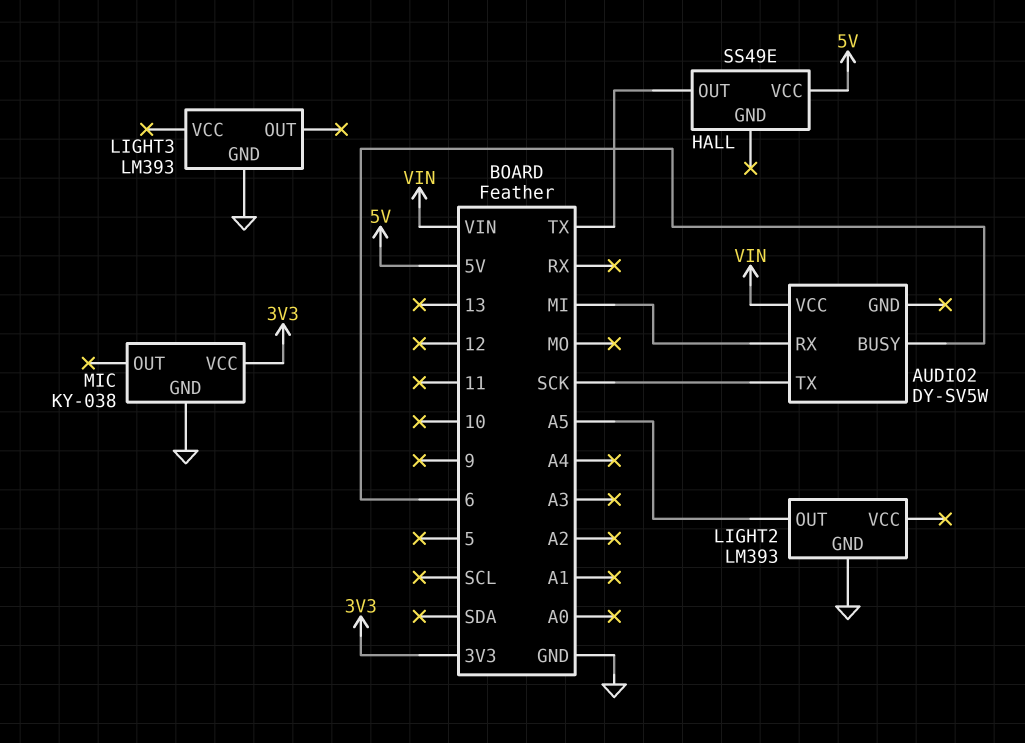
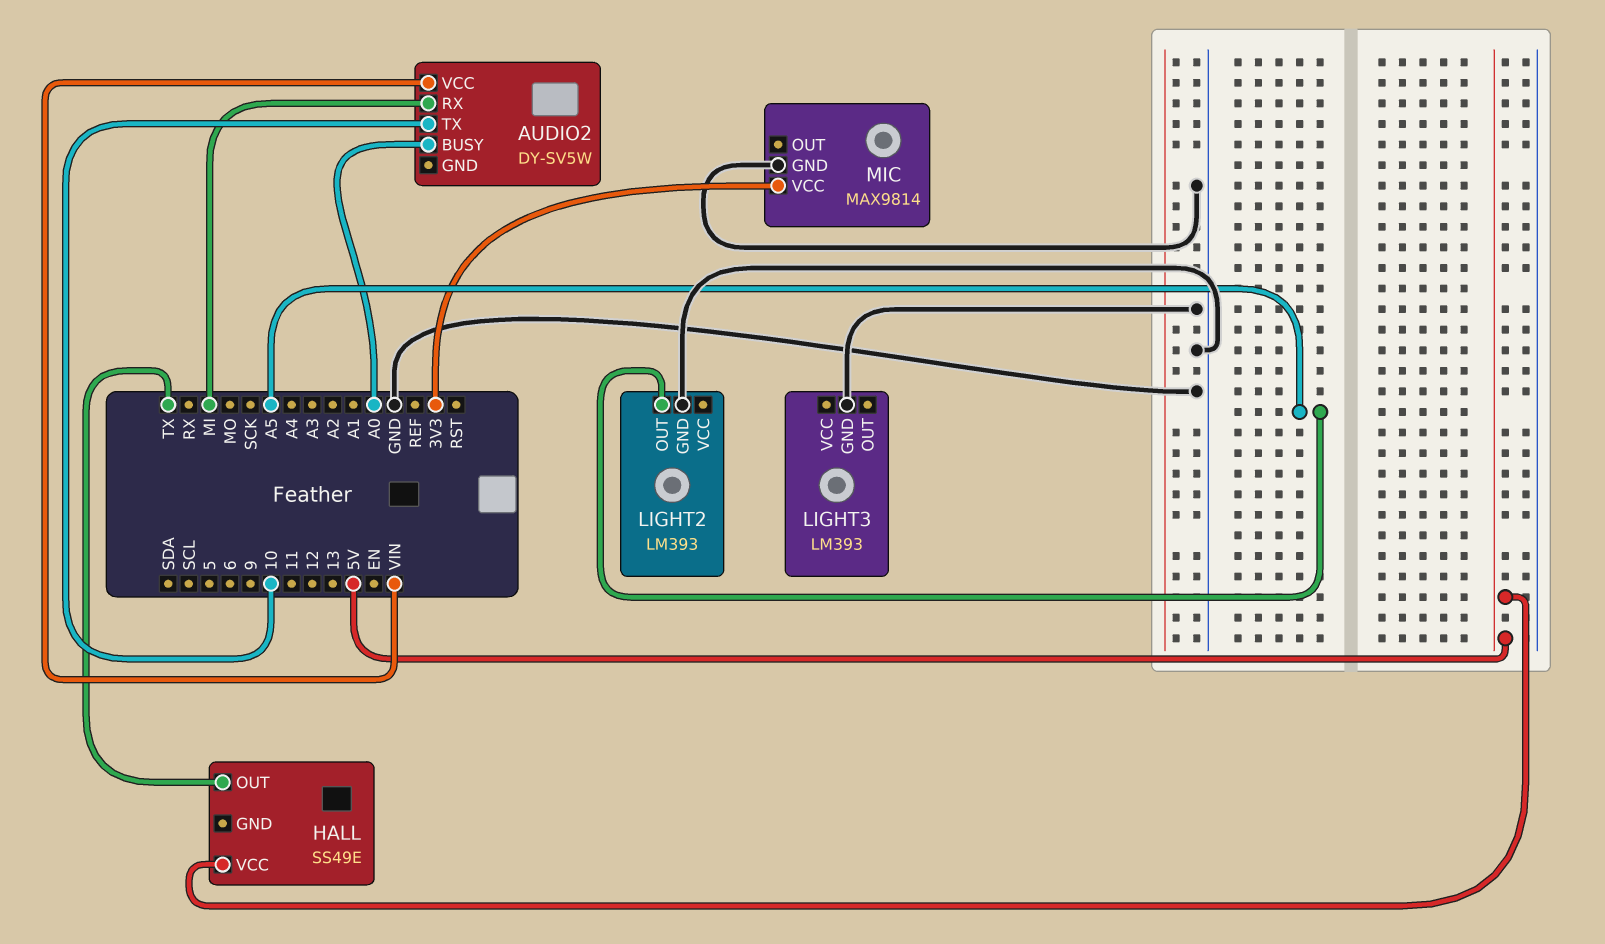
AUDIO2 pin BUSY: 6 -> A0
AUDIO2 pin TX: SCK -> 10
MIC: KY-038 -> MAX9814

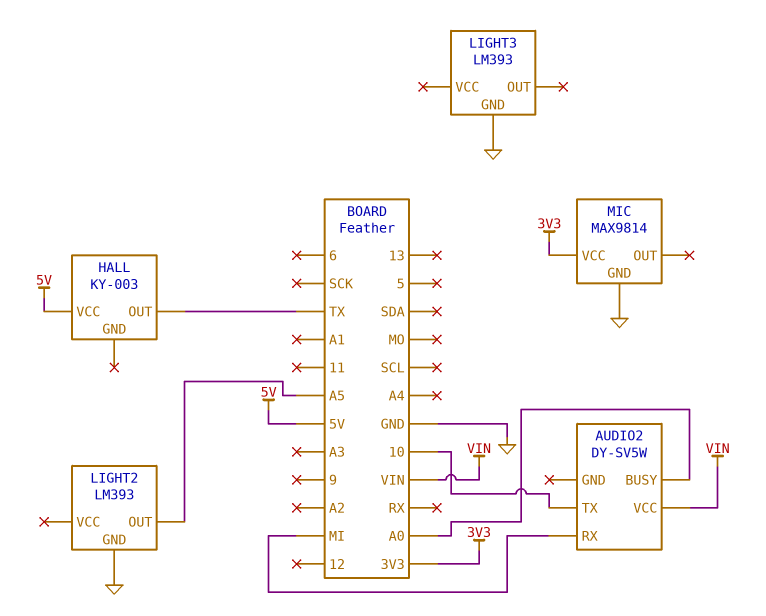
HALL: SS49E -> KY-003

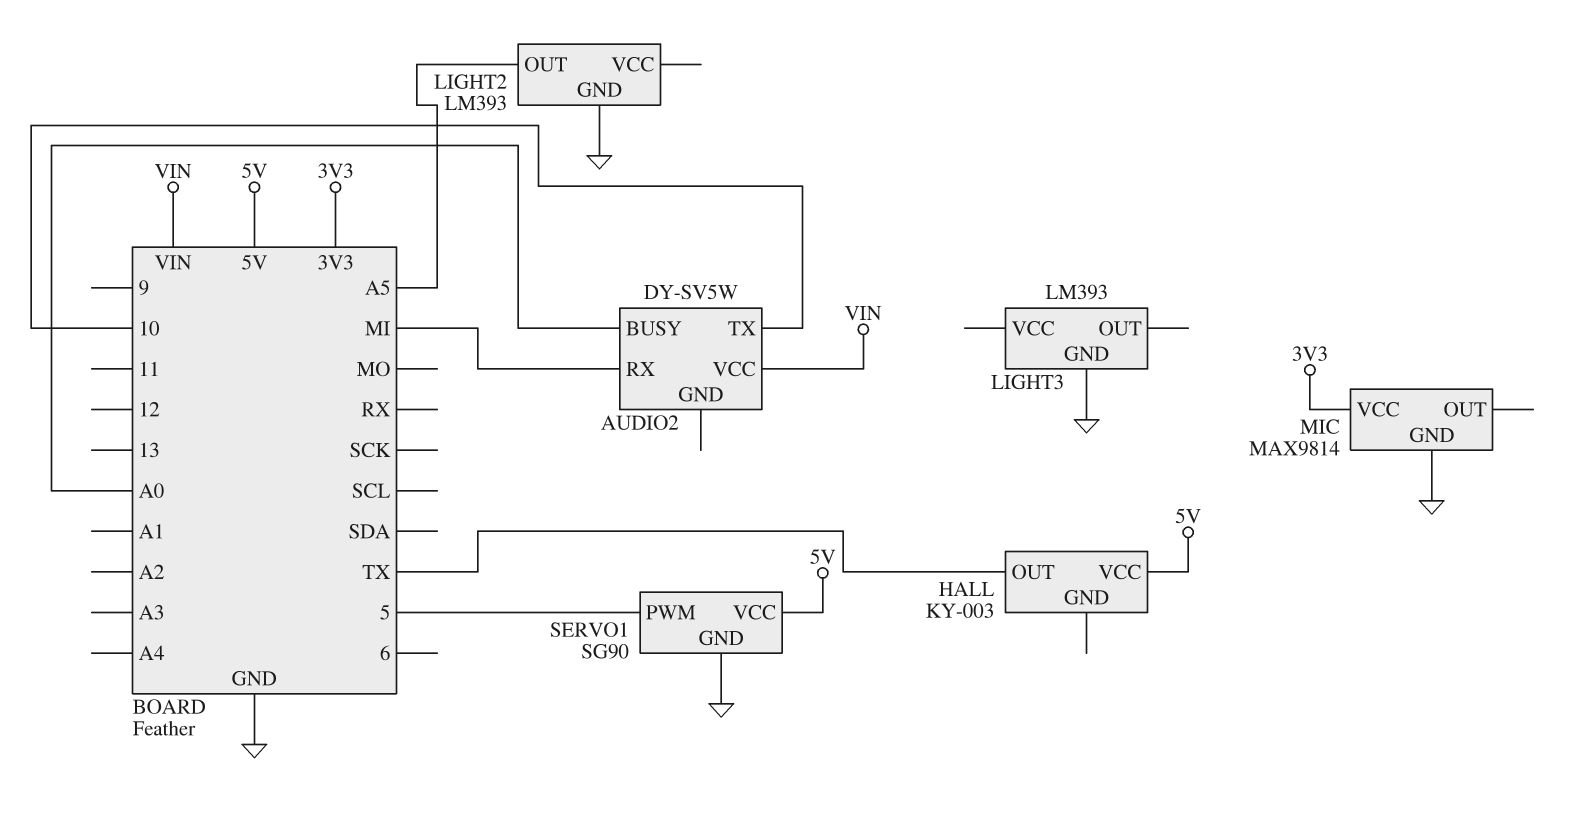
SERVO1: none -> SG90
SERVO1 pin GND: none -> GND
SERVO1 pin PWM: none -> 5
SERVO1 pin VCC: none -> 5V

